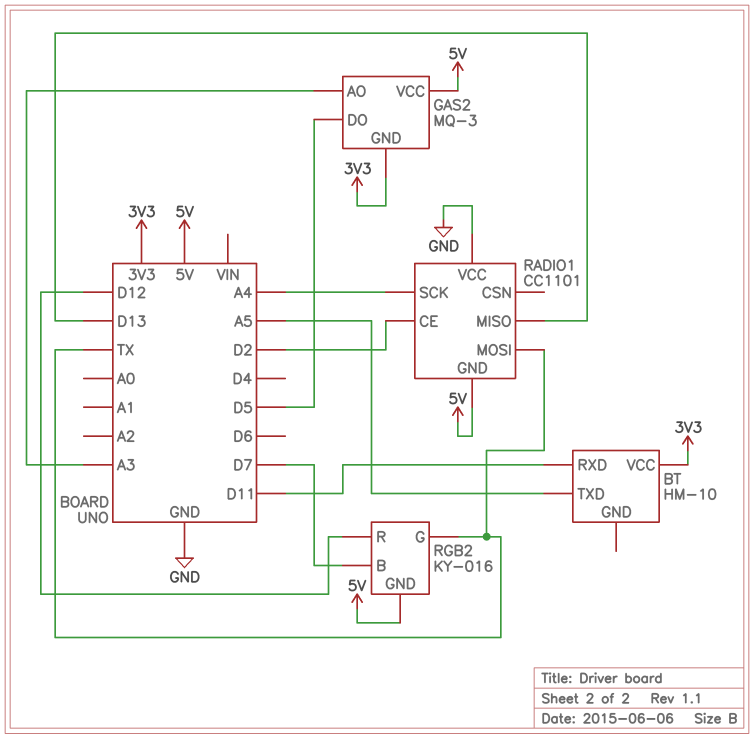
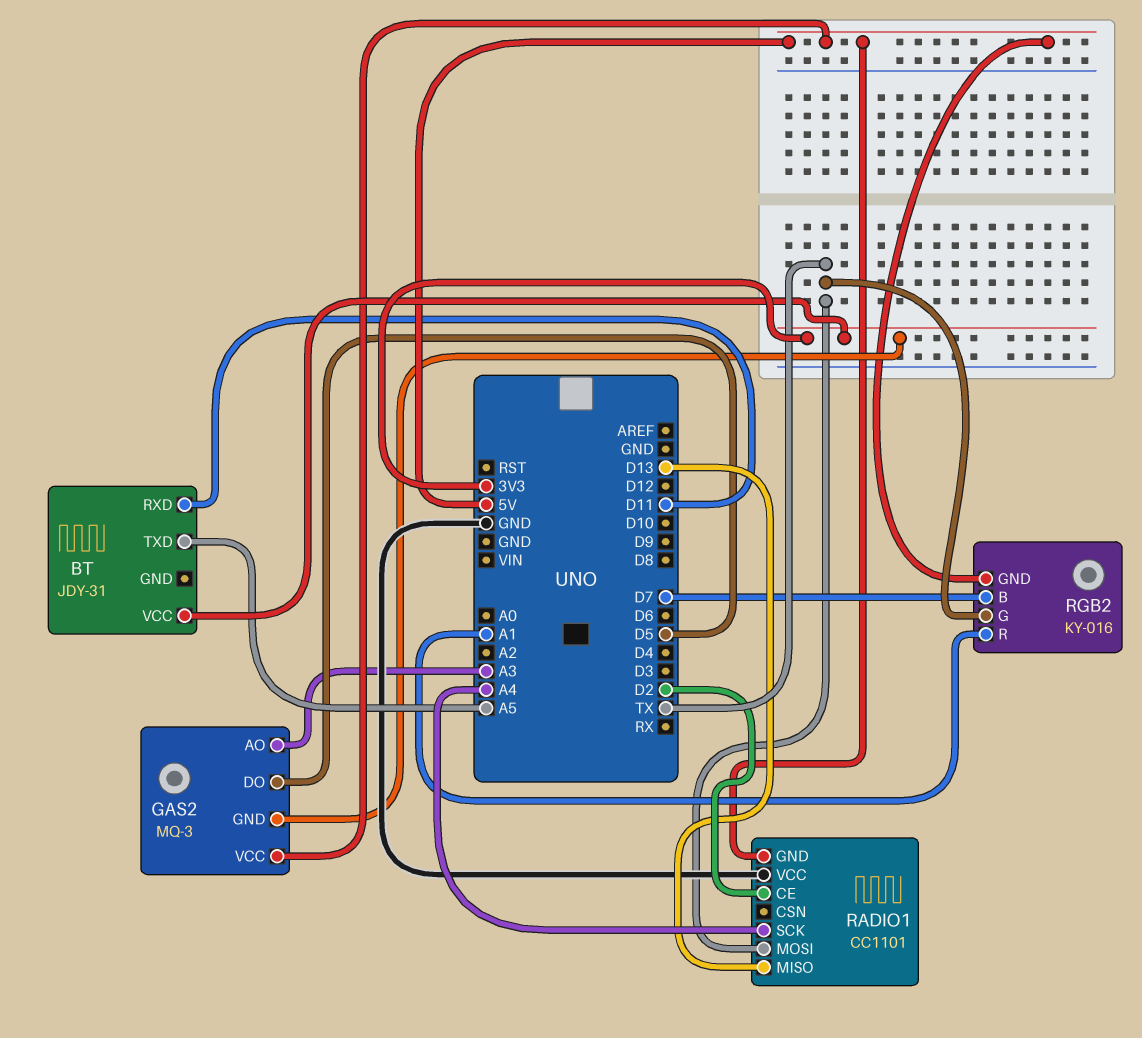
BT: HM-10 -> JDY-31
RGB2 pin R: D12 -> A1

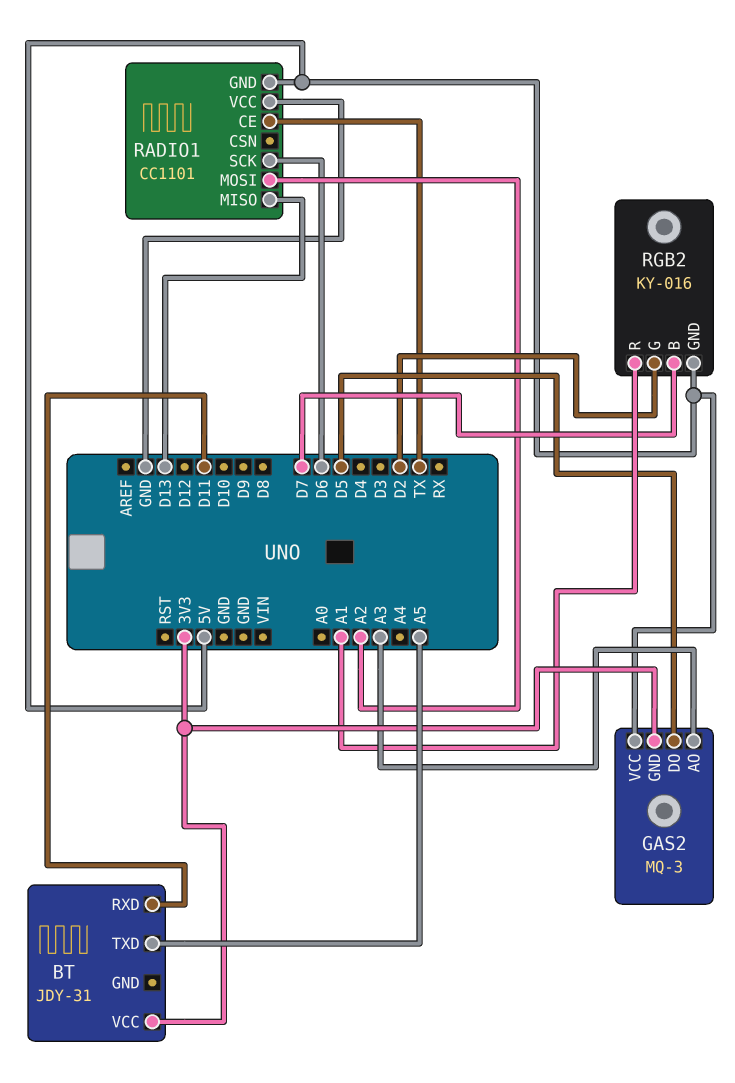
RADIO1 pin CE: D2 -> TX
RADIO1 pin MOSI: TX -> A2
RADIO1 pin SCK: A4 -> D6
RGB2 pin G: TX -> D2

